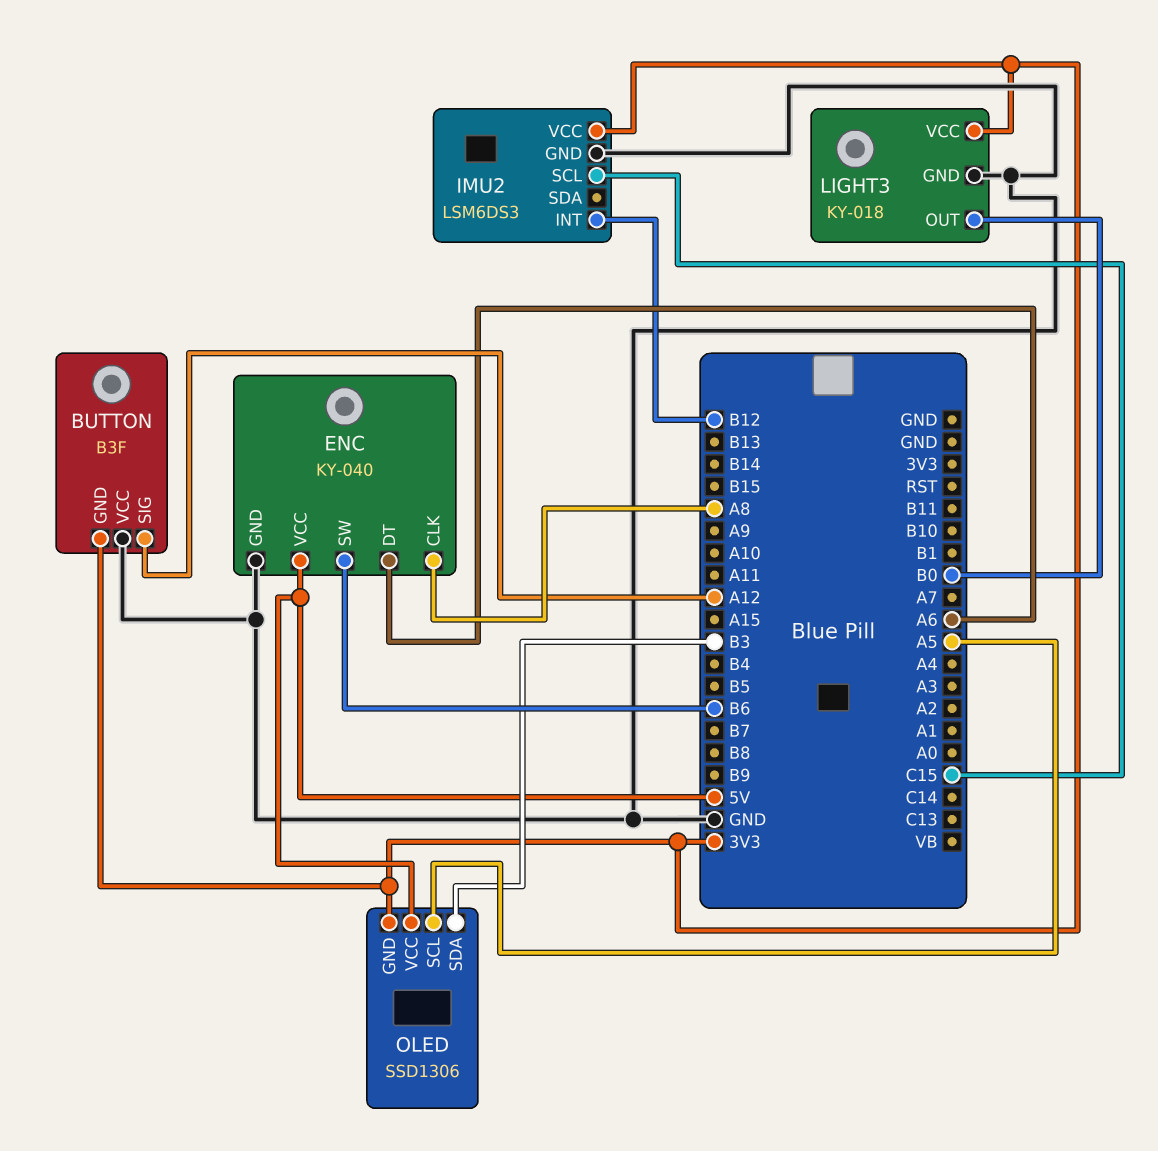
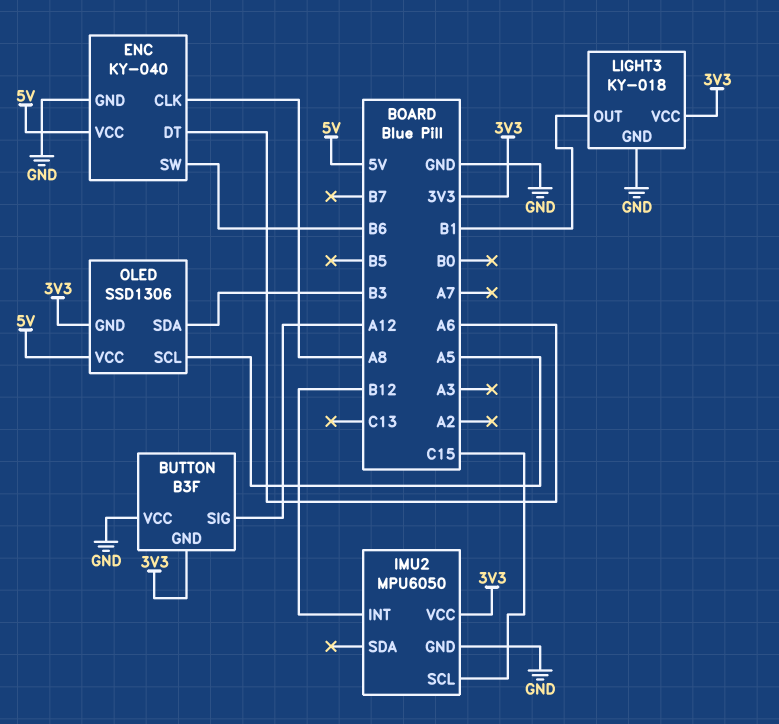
IMU2: LSM6DS3 -> MPU6050
LIGHT3 pin OUT: B0 -> B1

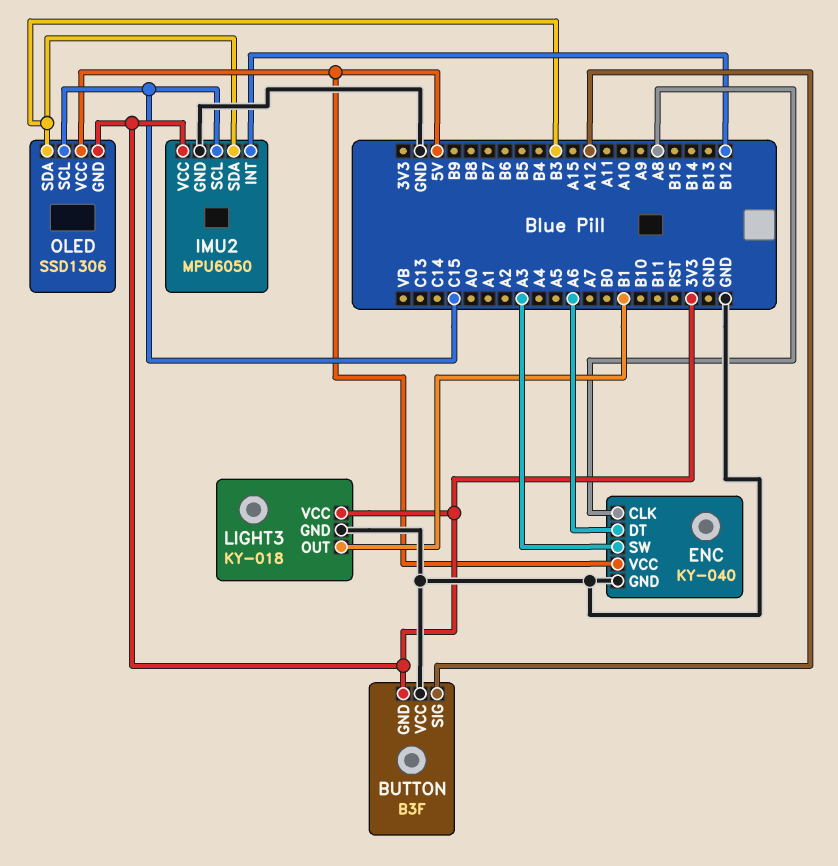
ENC pin SW: B6 -> A3
IMU2 pin SDA: none -> B3
OLED pin SCL: A5 -> C15

